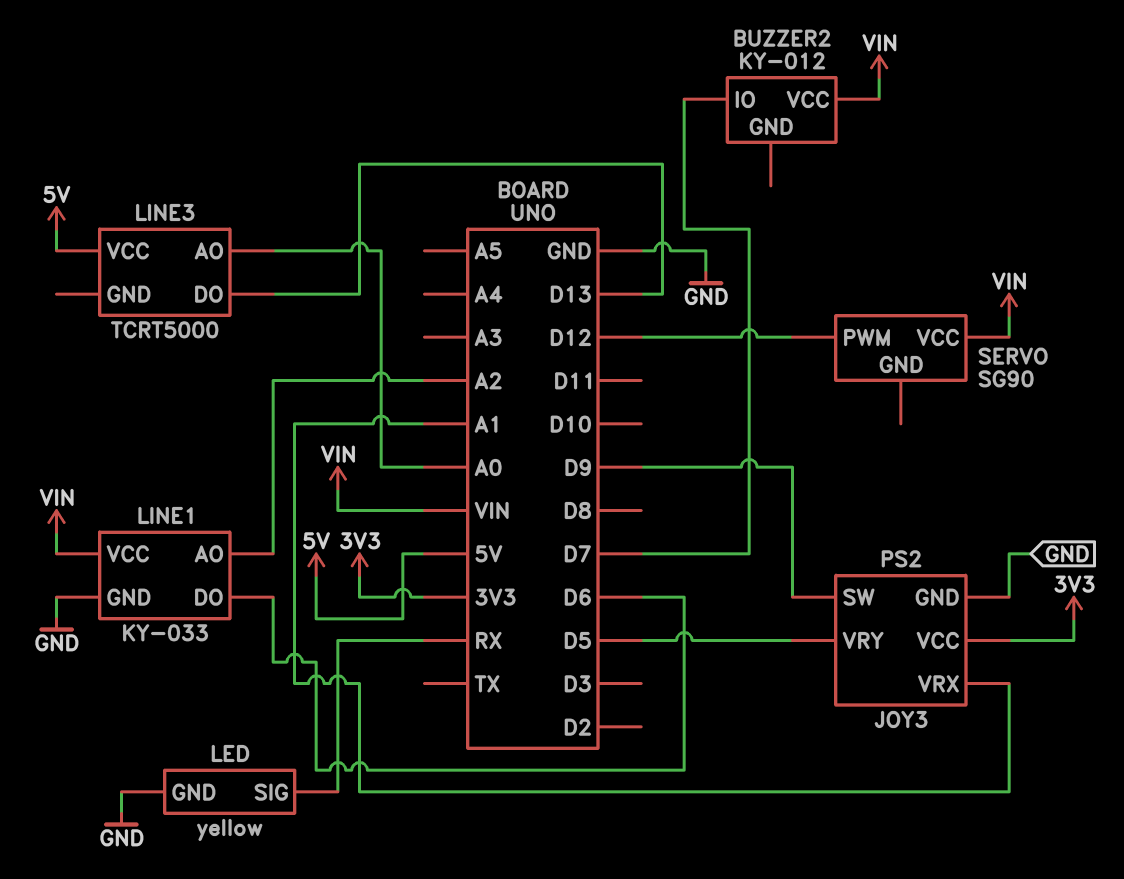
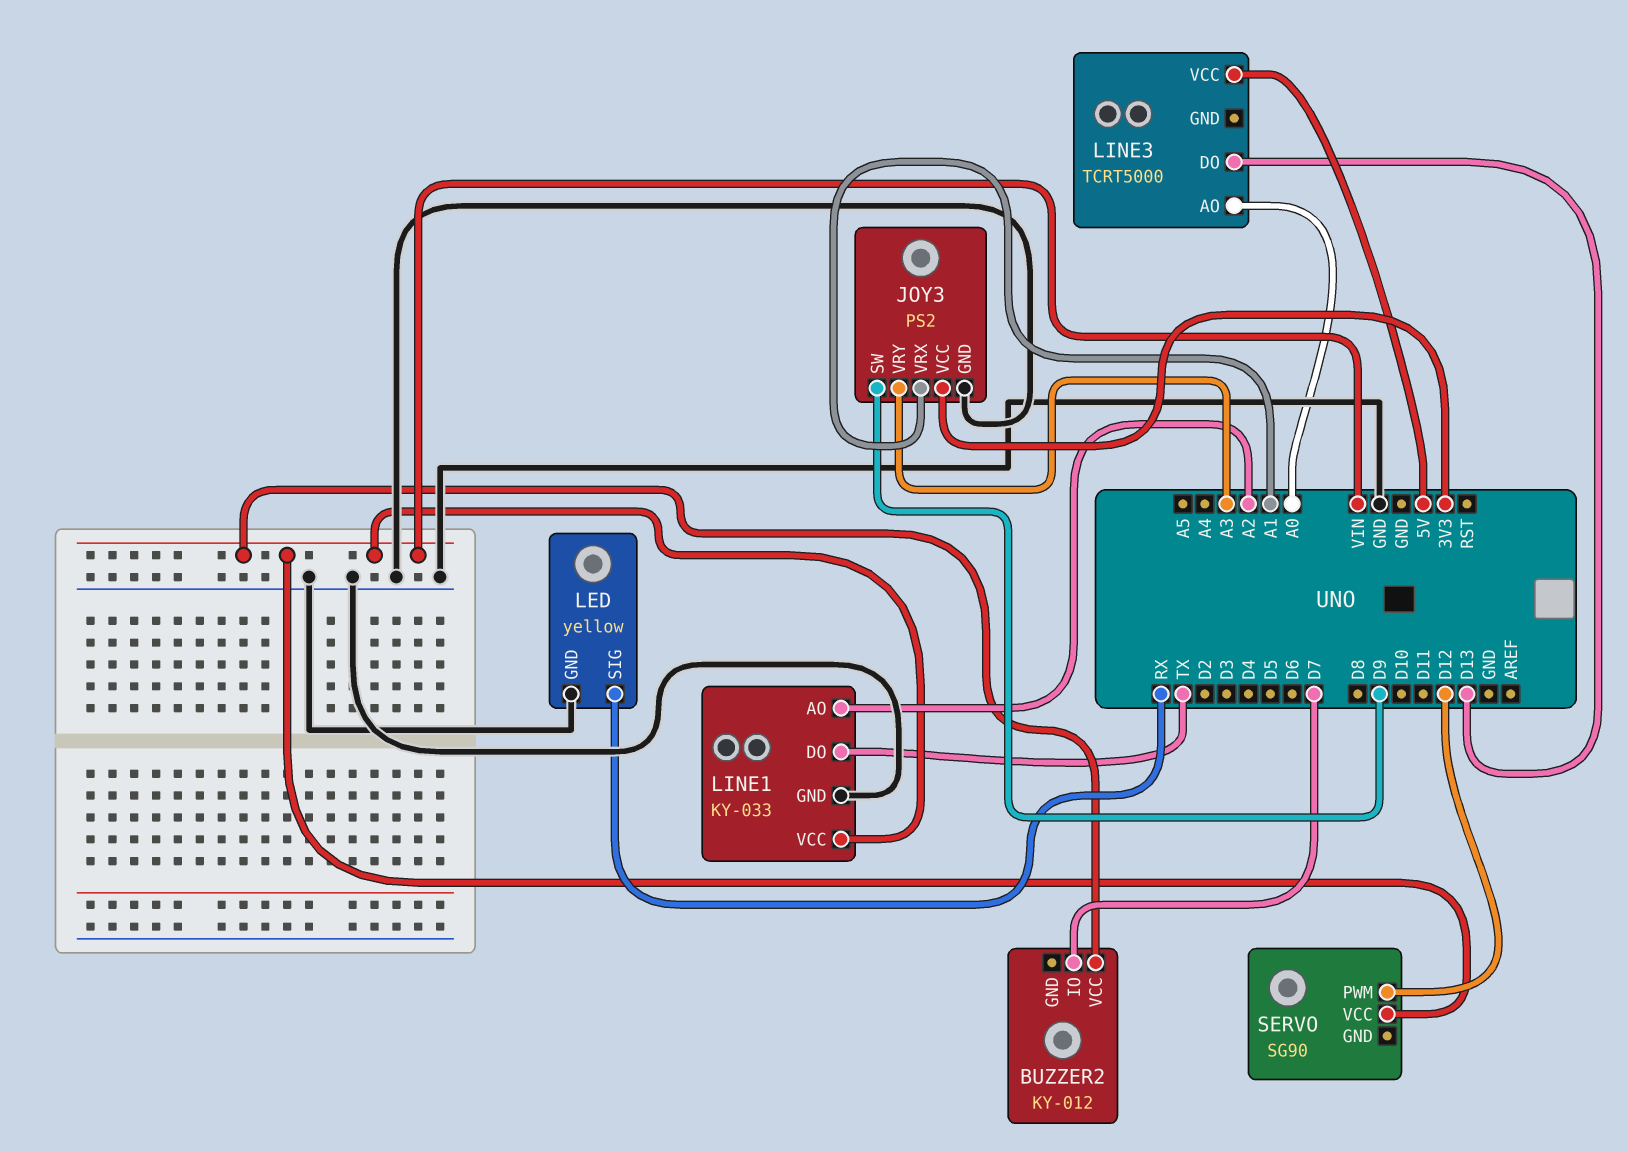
JOY3 pin VRY: D5 -> A3
LINE1 pin DO: D6 -> TX

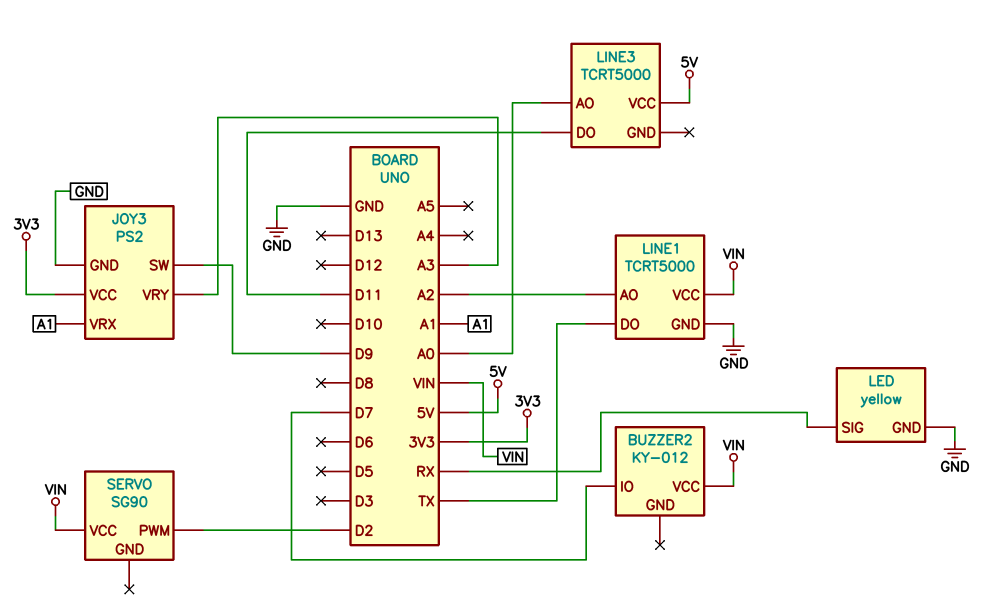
LINE1: KY-033 -> TCRT5000
LINE3 pin DO: D13 -> D11
SERVO pin PWM: D12 -> D2

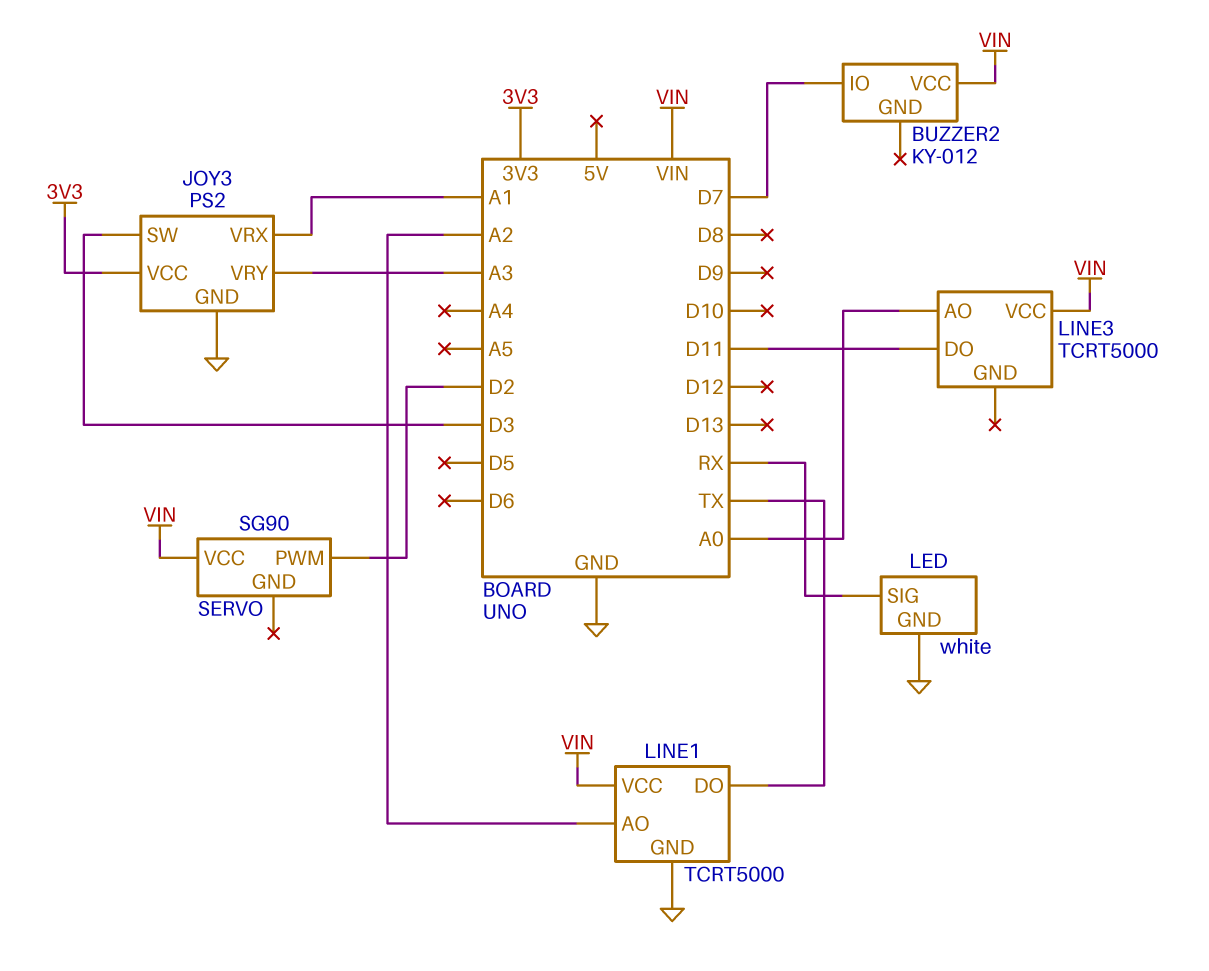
JOY3 pin SW: D9 -> D3
LED: yellow -> white
LINE3 pin VCC: 5V -> VIN

